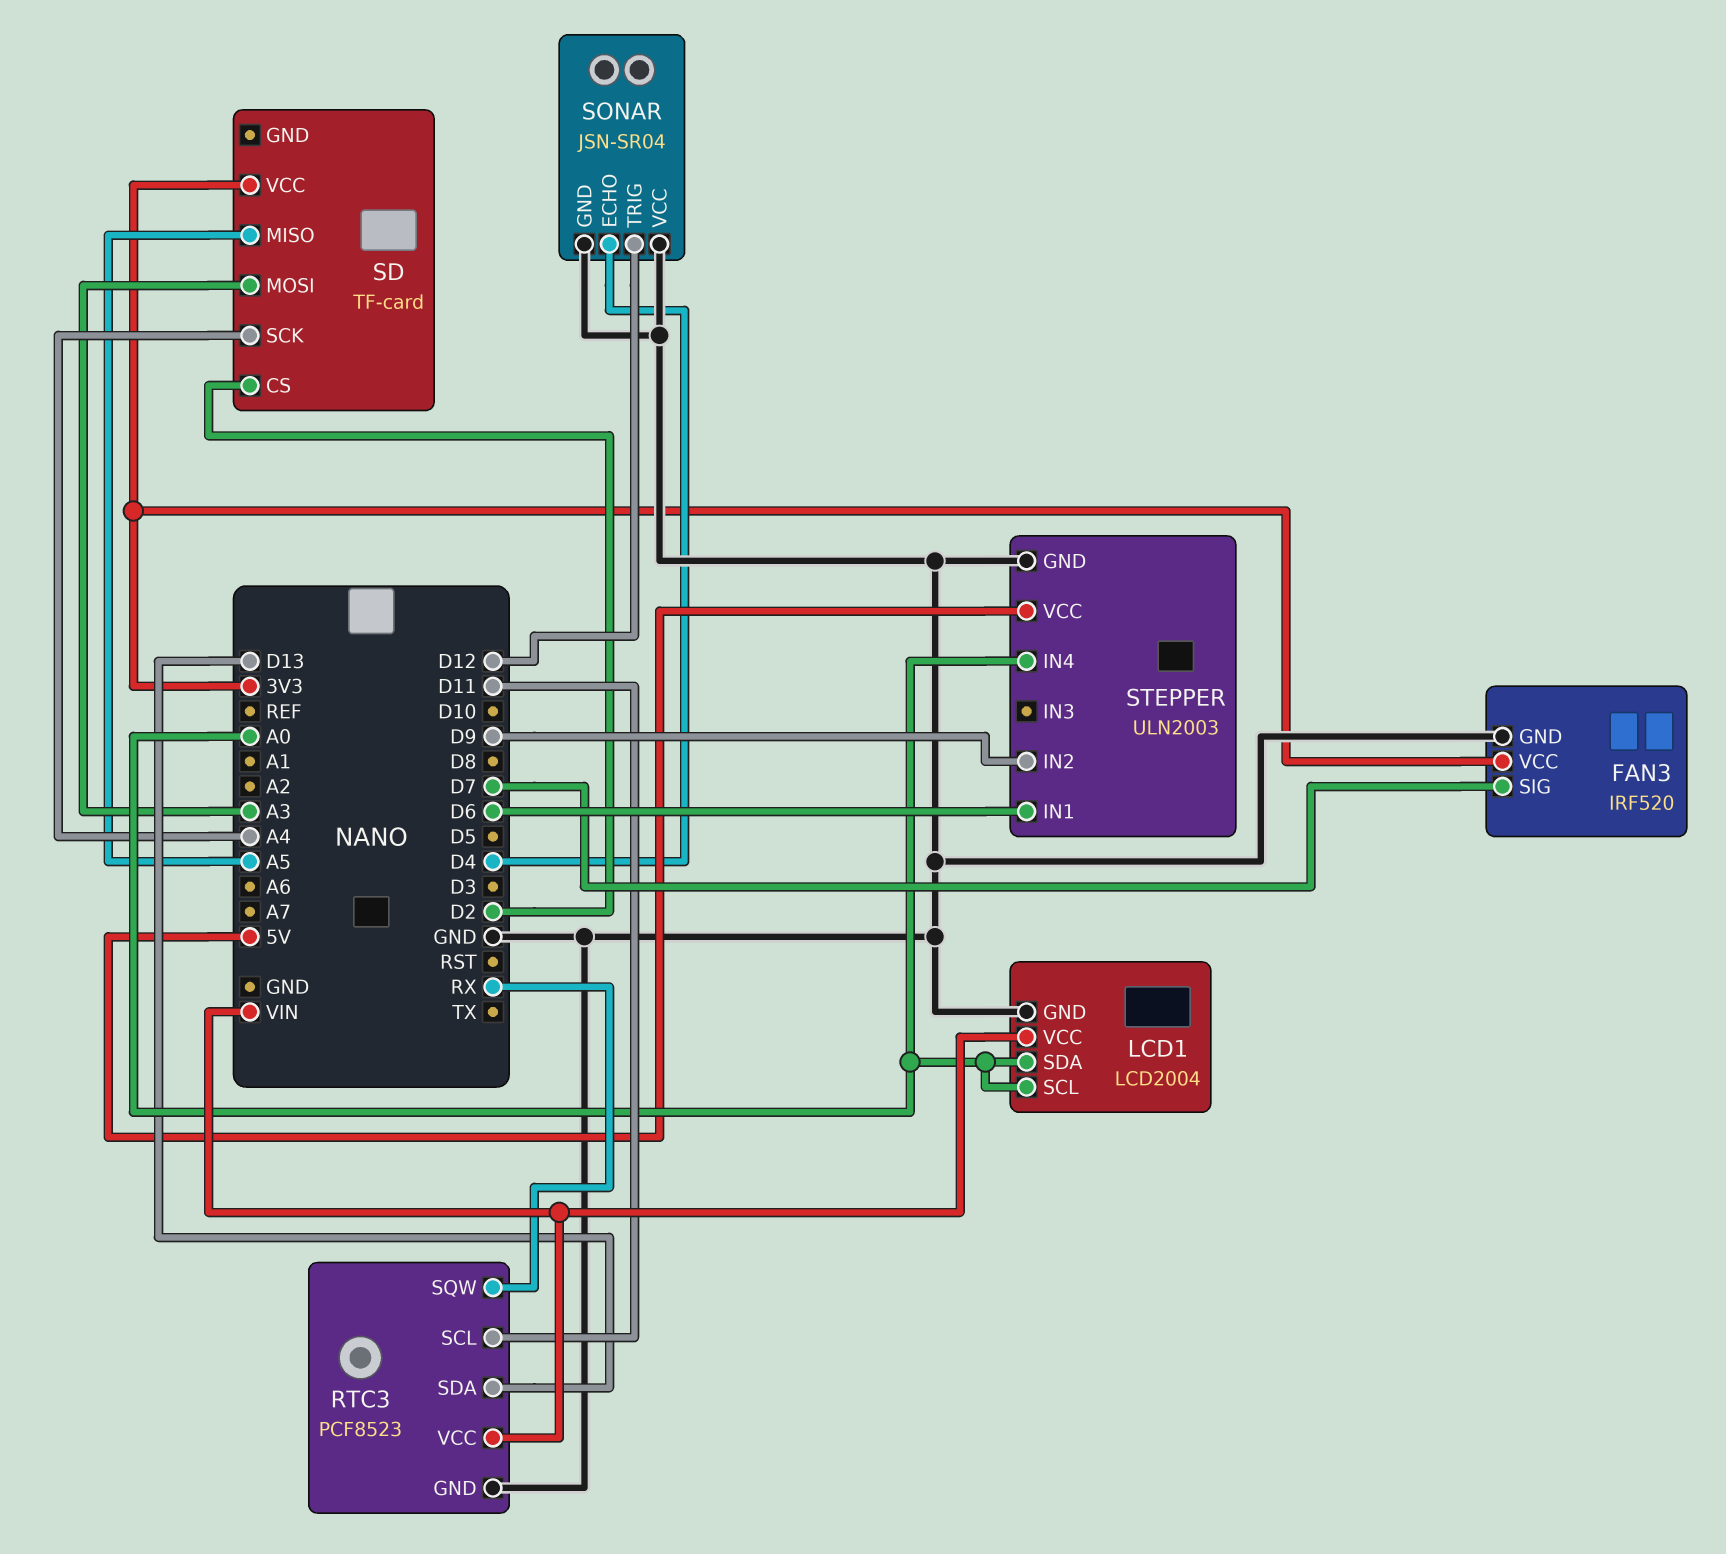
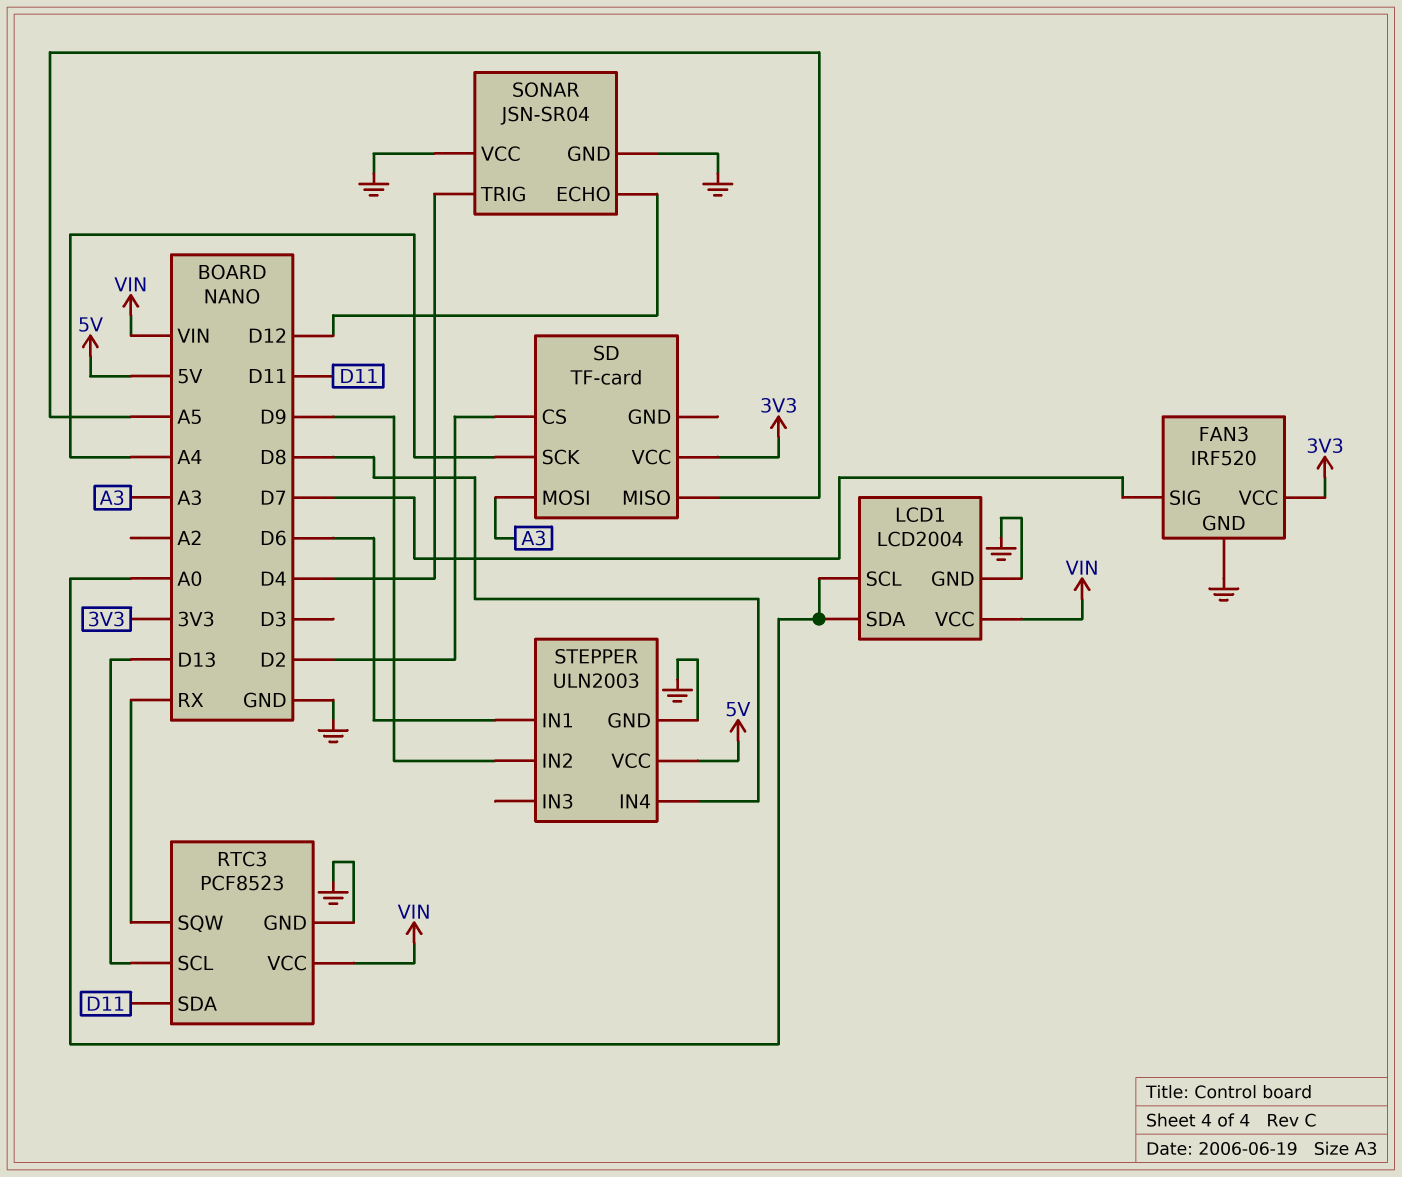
RTC3 pin SCL: D11 -> D13
RTC3 pin SDA: D13 -> D11
SONAR pin ECHO: D4 -> D12
SONAR pin TRIG: D12 -> D4
STEPPER pin IN4: A0 -> D8

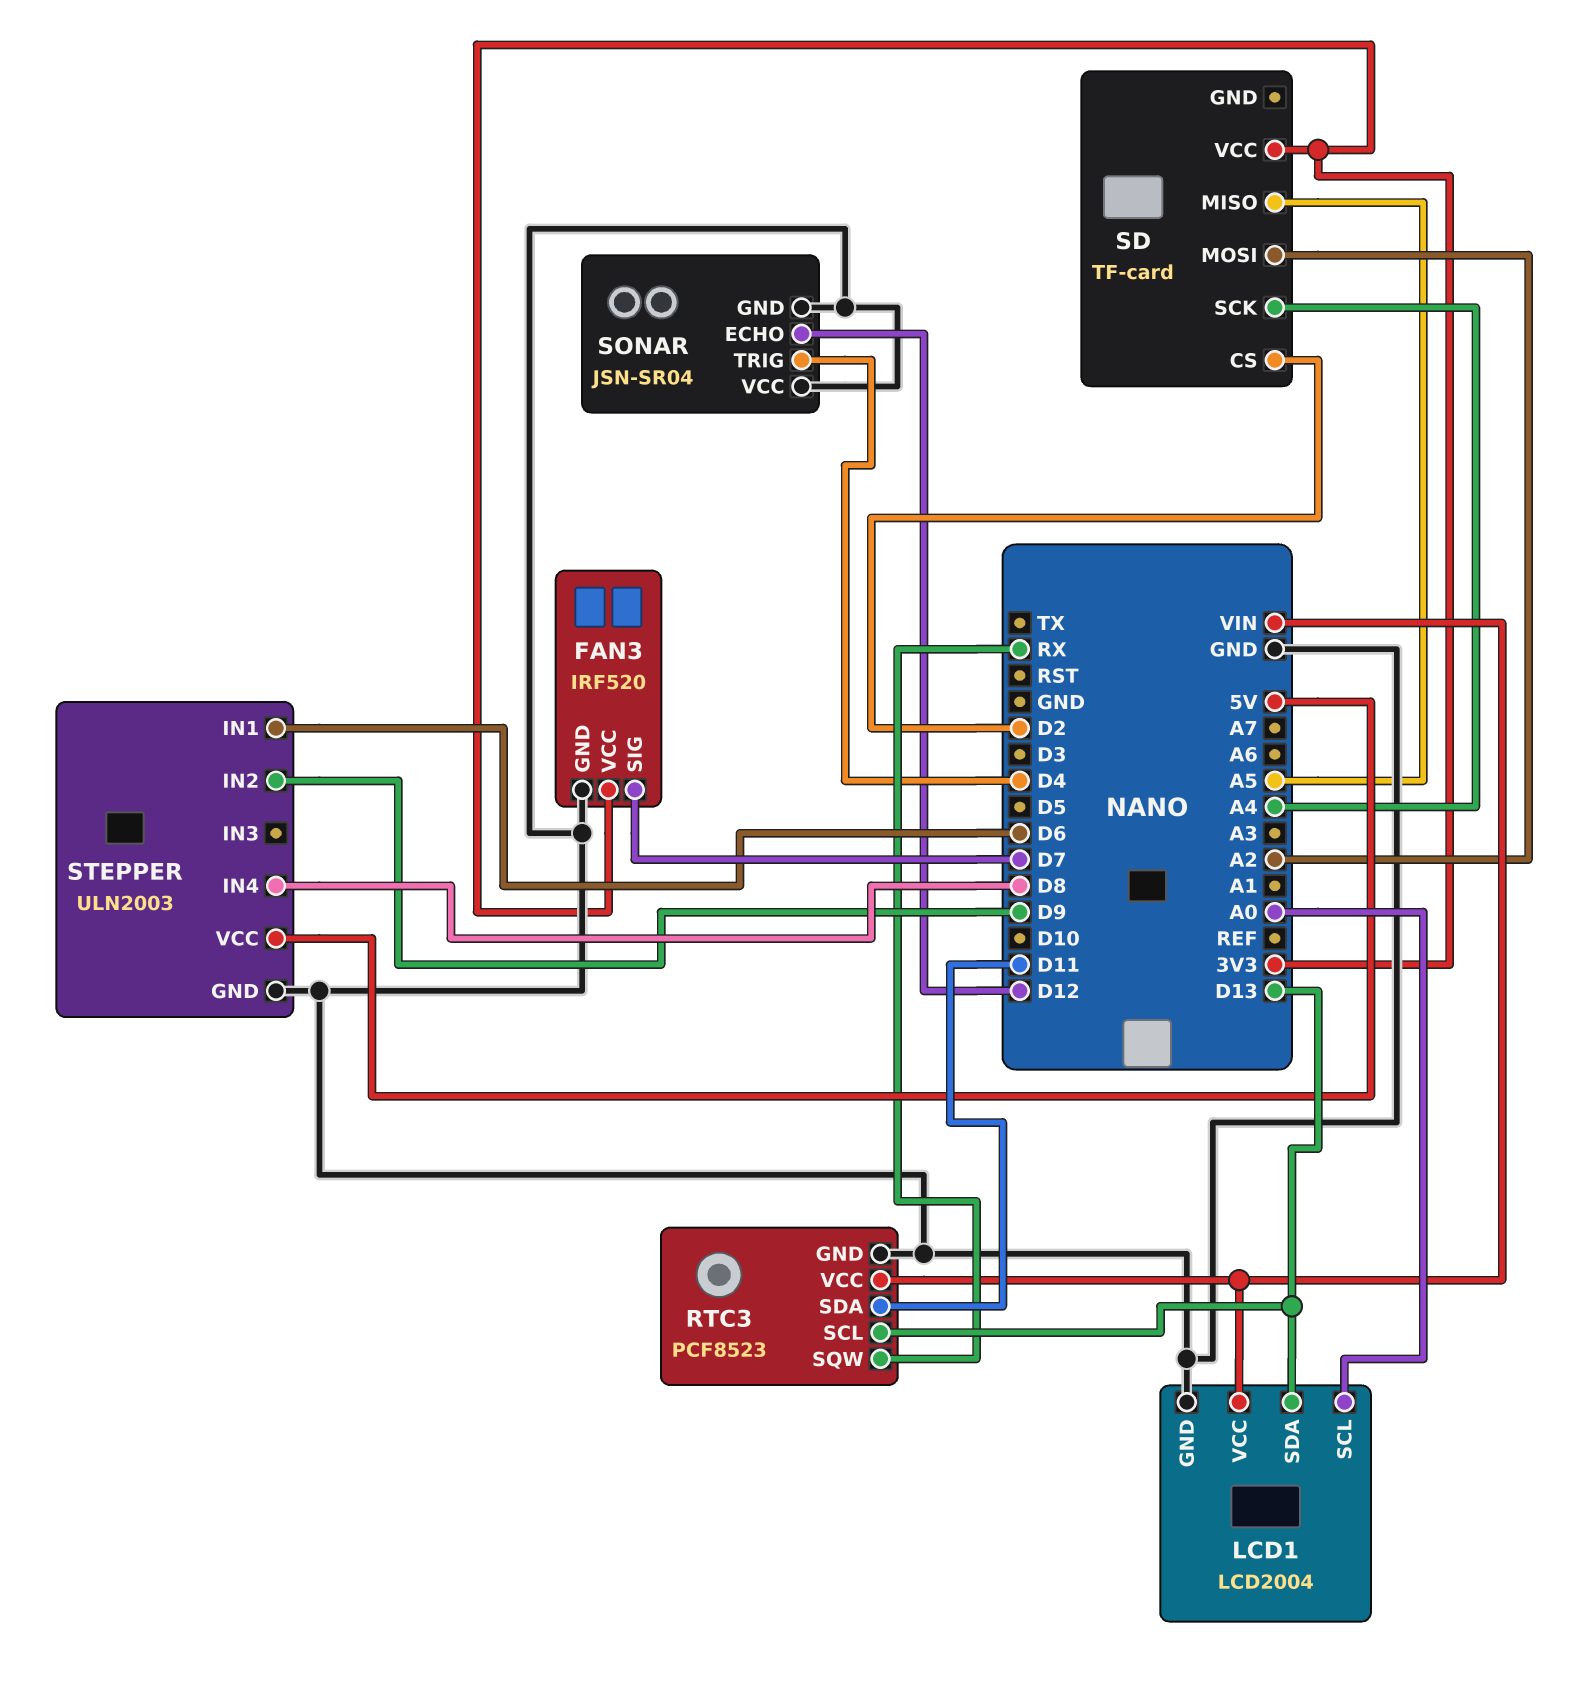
LCD1 pin SDA: A0 -> D13
SD pin MOSI: A3 -> A2

